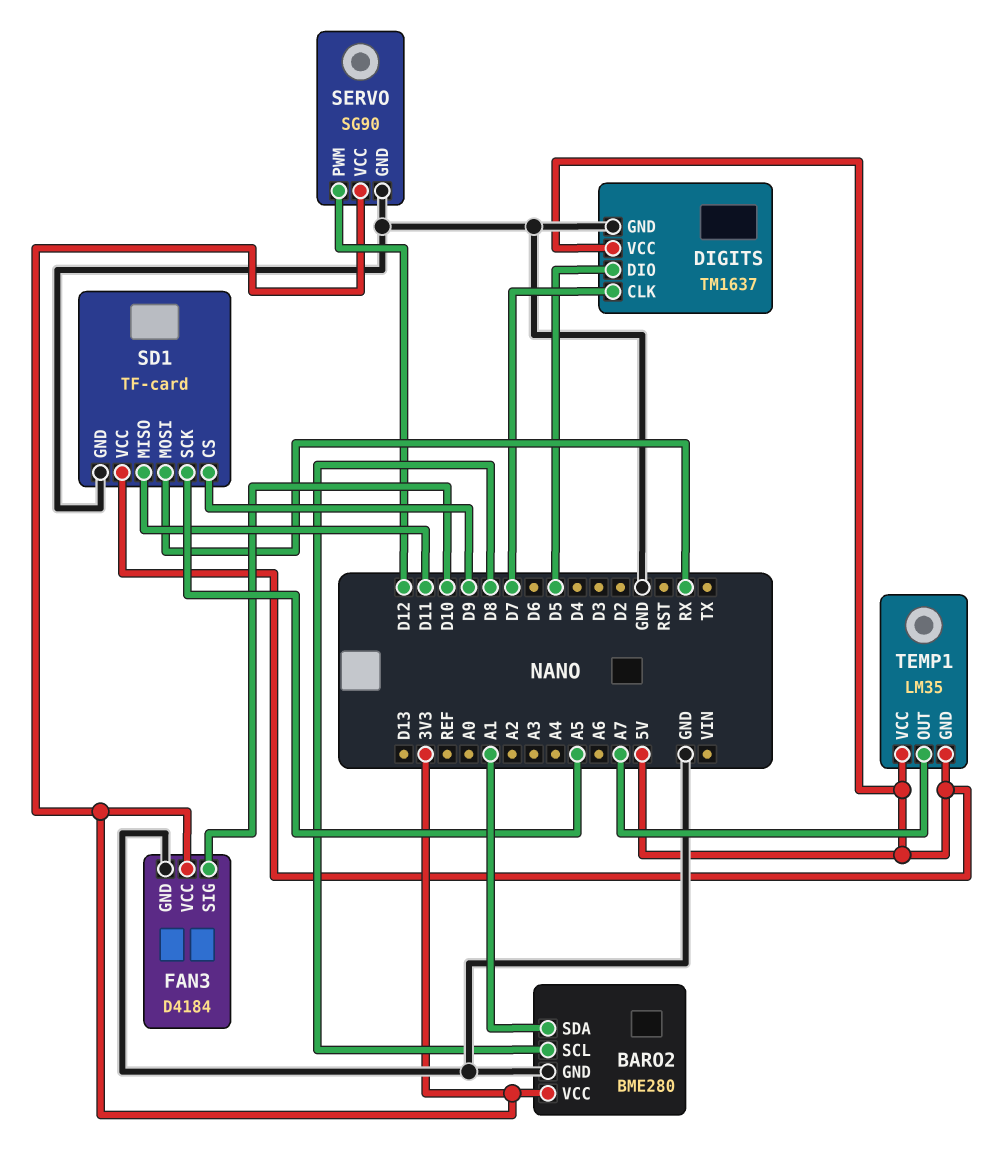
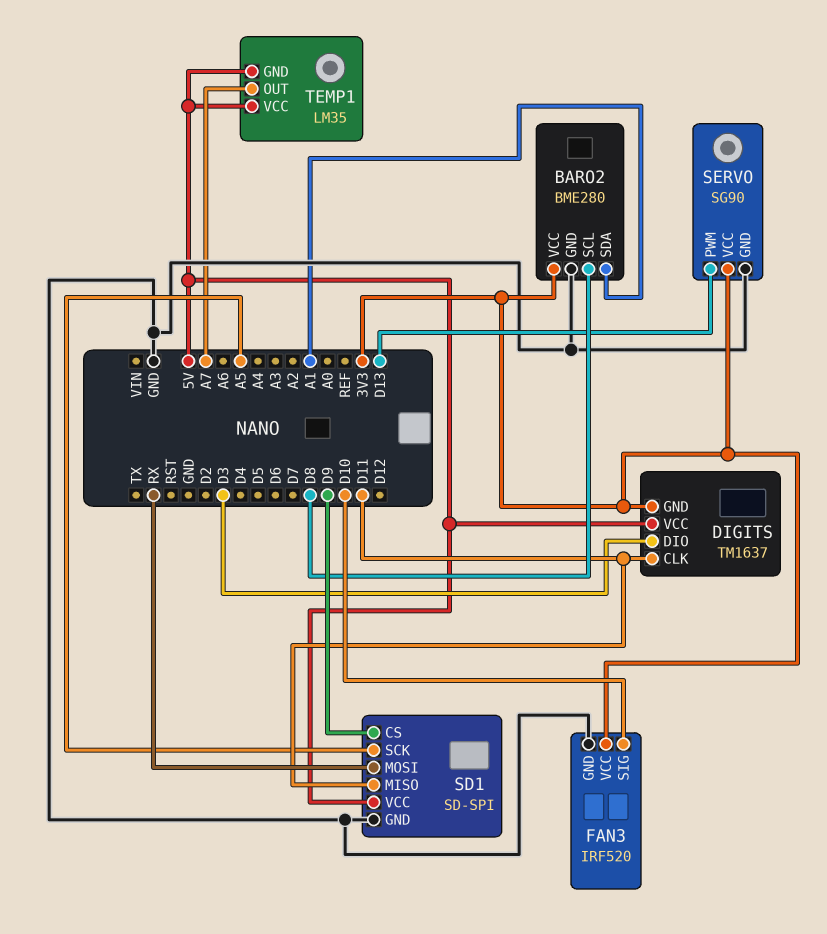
DIGITS pin CLK: D7 -> D11
DIGITS pin DIO: D5 -> D3
DIGITS pin GND: GND -> 3V3
FAN3: D4184 -> IRF520
SD1: TF-card -> SD-SPI
SERVO pin PWM: D12 -> D13

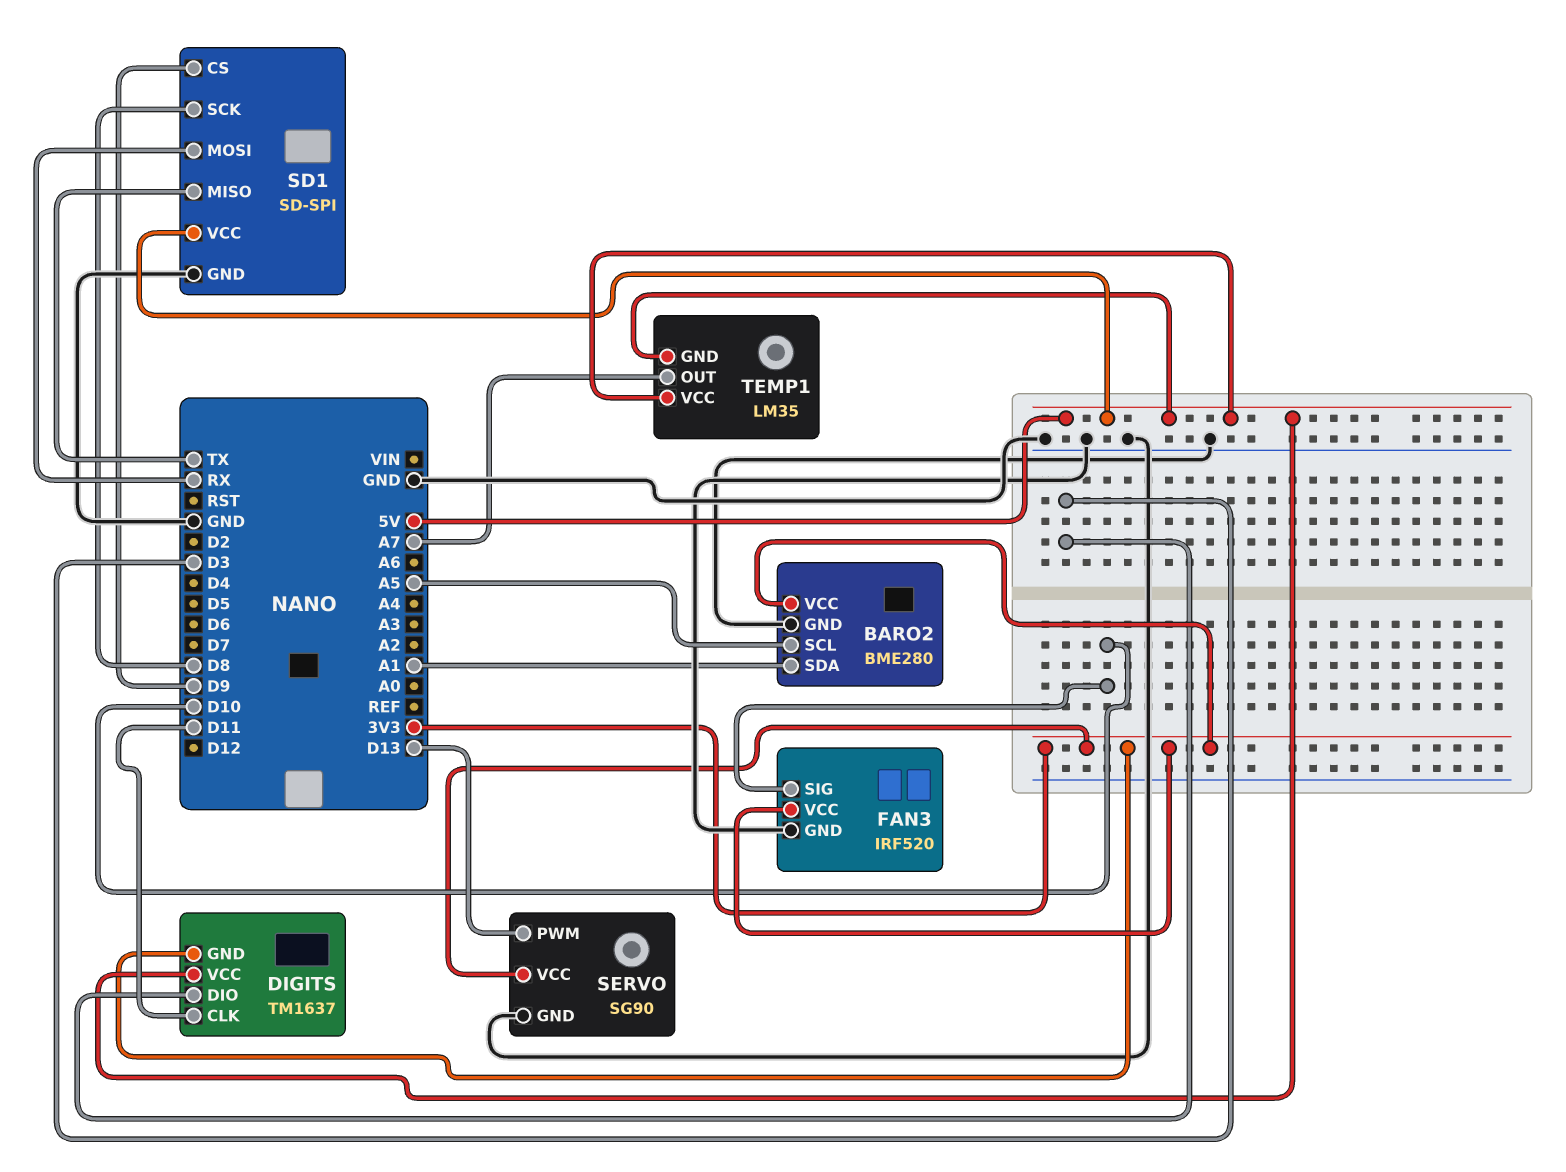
BARO2 pin SCL: D8 -> A5
SD1 pin MISO: D11 -> TX
SD1 pin SCK: A5 -> D8

